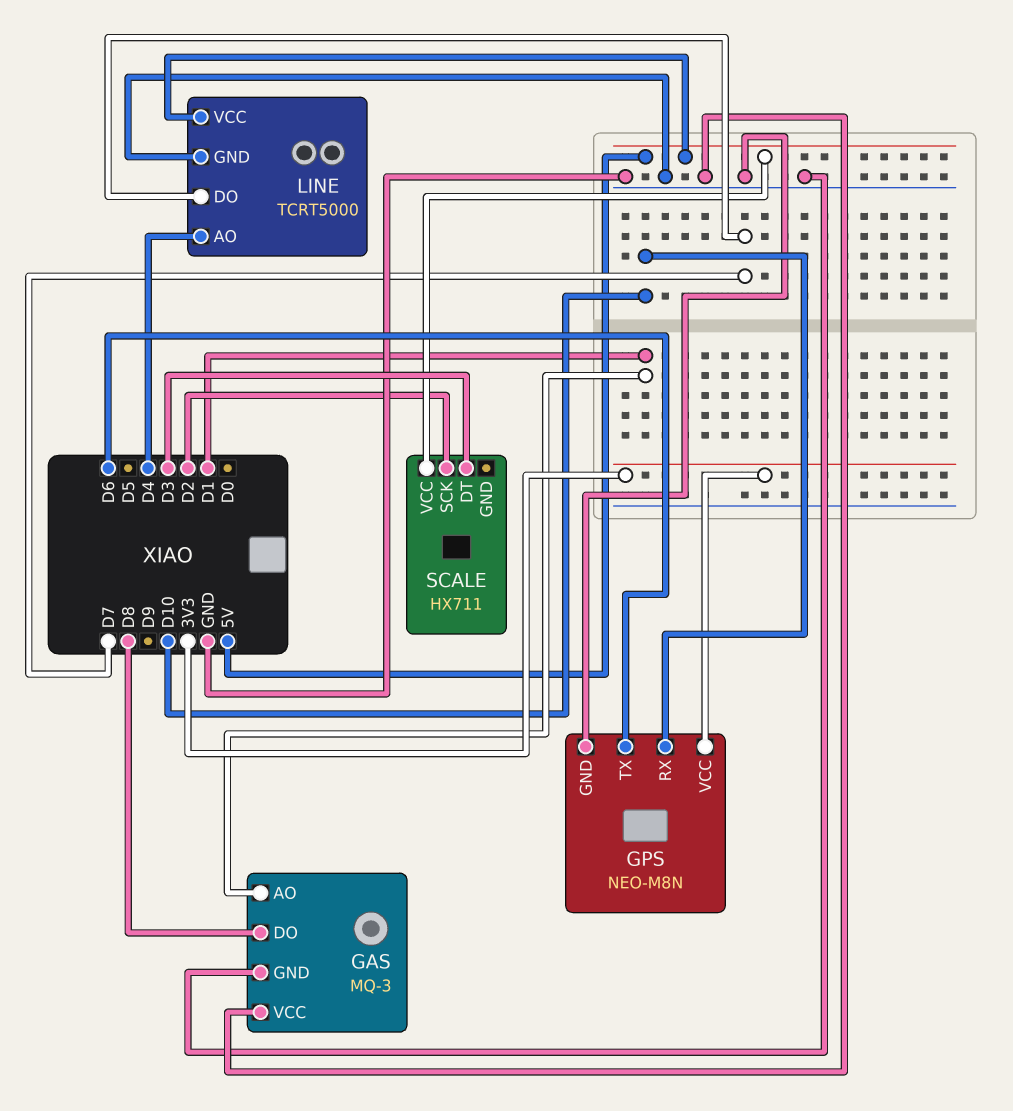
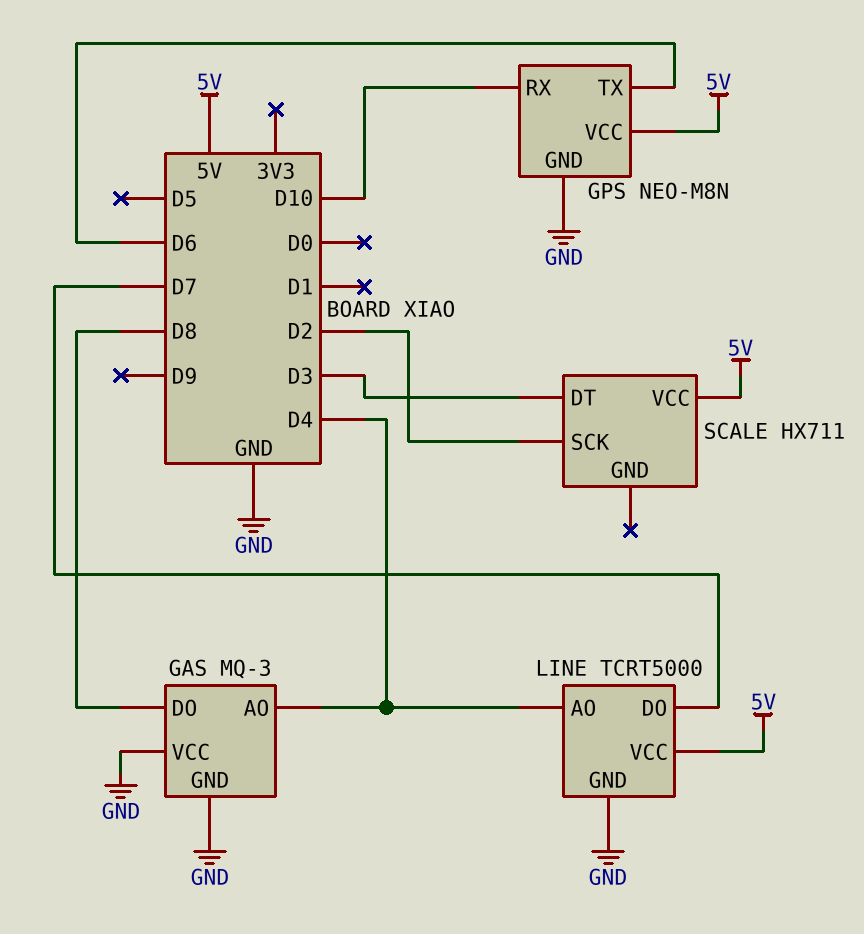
GAS pin AO: D1 -> D4
GPS pin VCC: 3V3 -> 5V

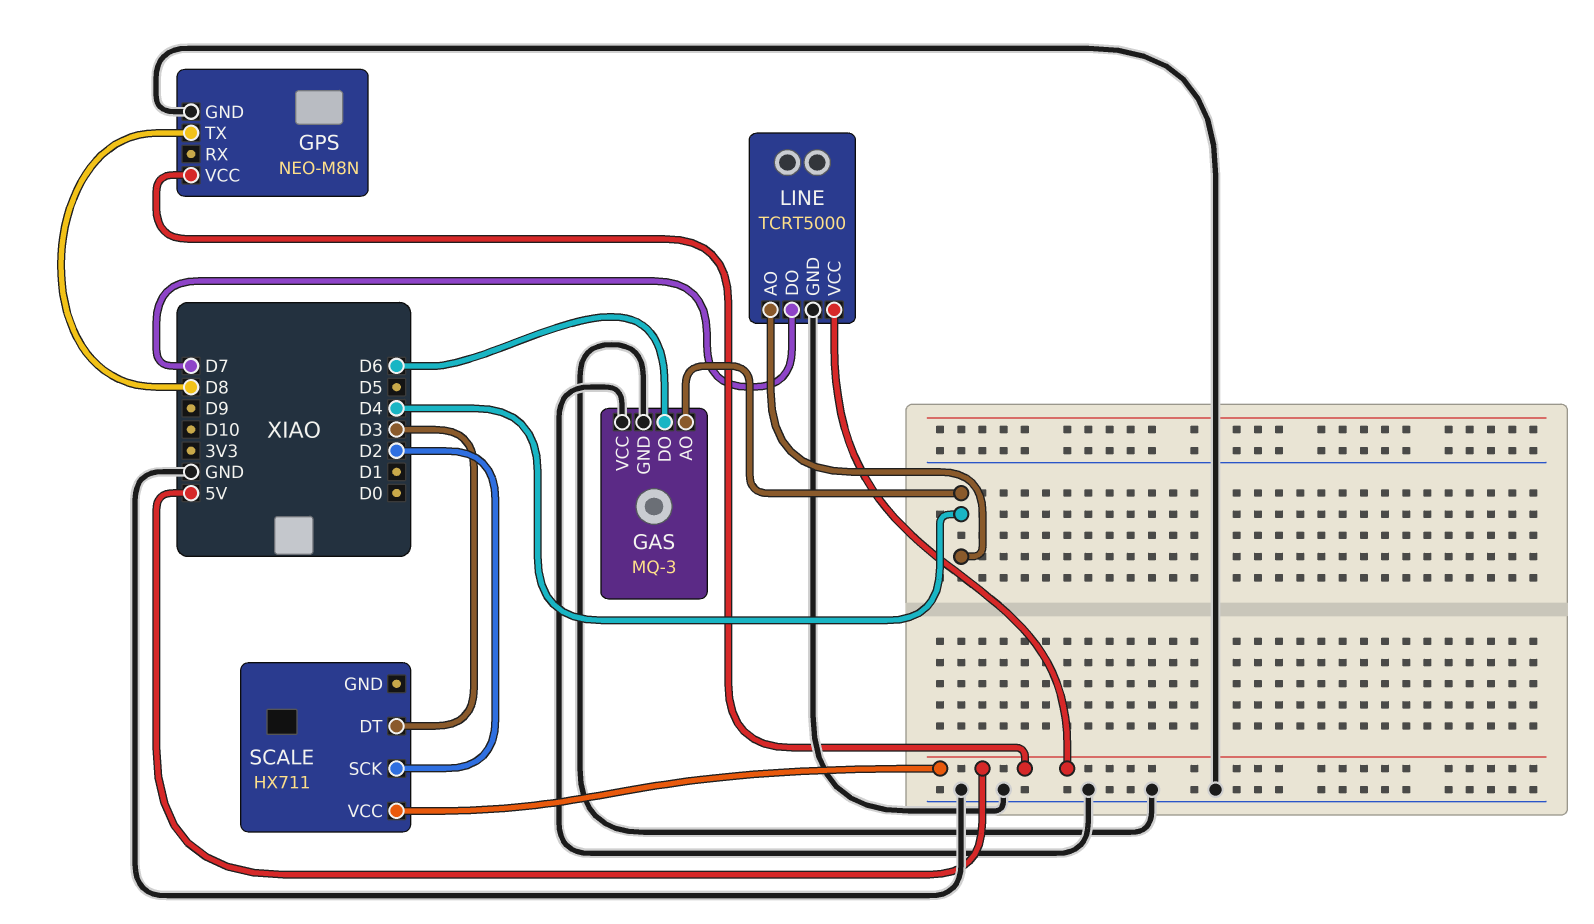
GAS pin DO: D8 -> D6
GPS pin RX: D10 -> none
GPS pin TX: D6 -> D8

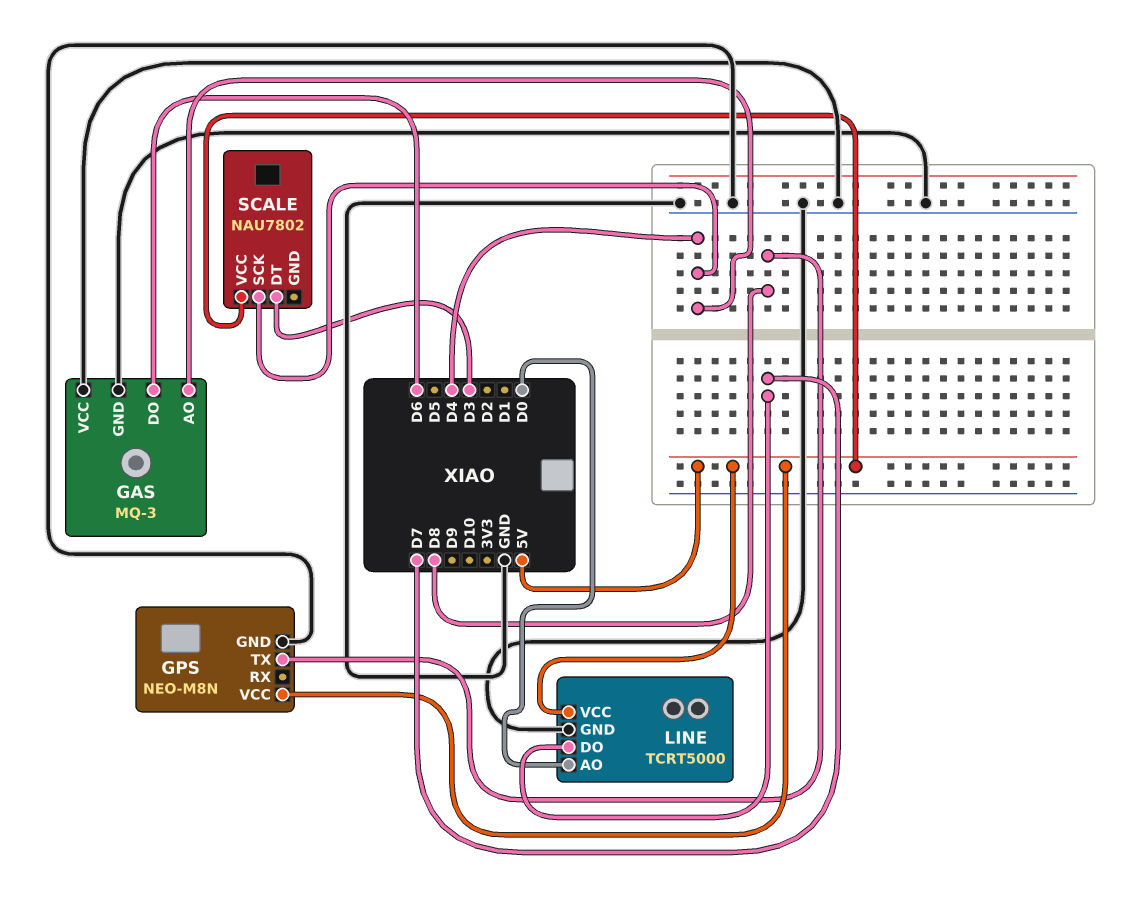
LINE pin AO: D4 -> D0
SCALE: HX711 -> NAU7802
SCALE pin SCK: D2 -> D4

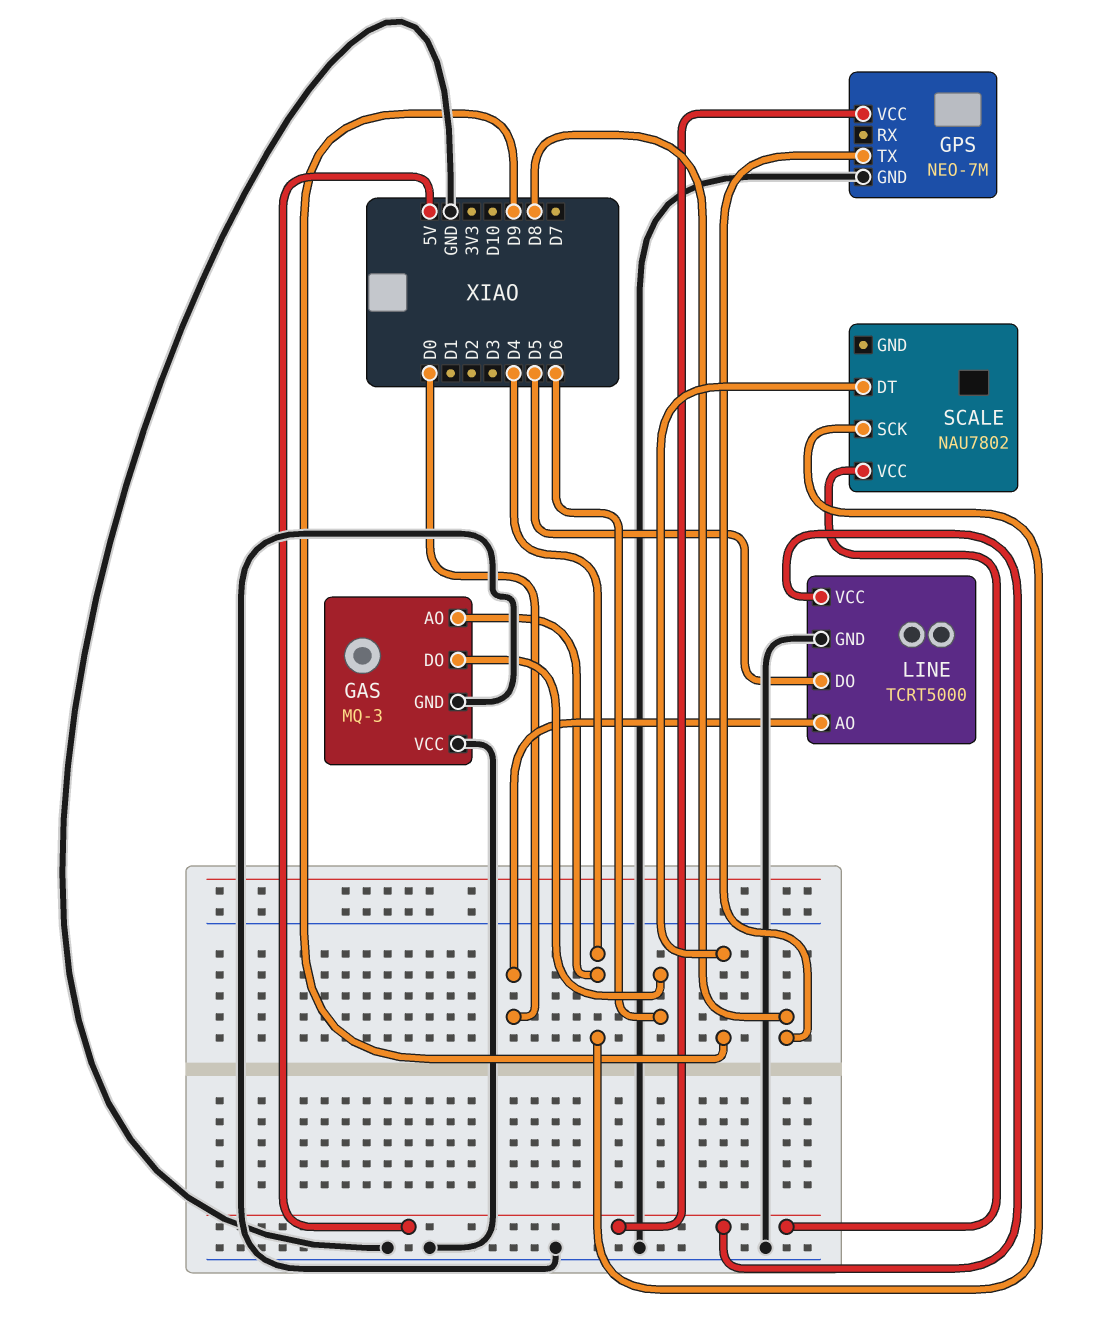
GPS: NEO-M8N -> NEO-7M
LINE pin DO: D7 -> D5
SCALE pin DT: D3 -> D9

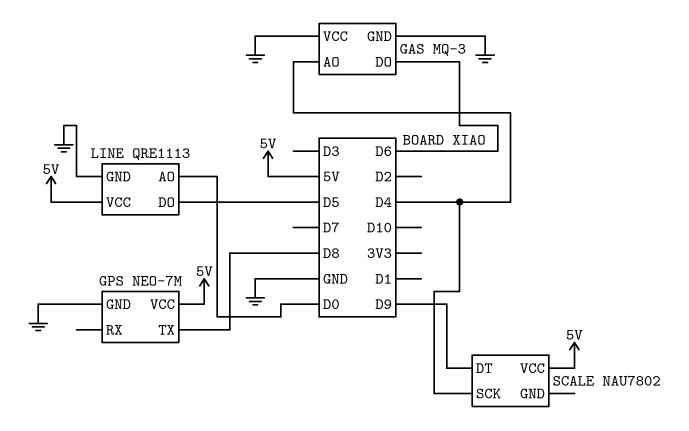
LINE: TCRT5000 -> QRE1113

